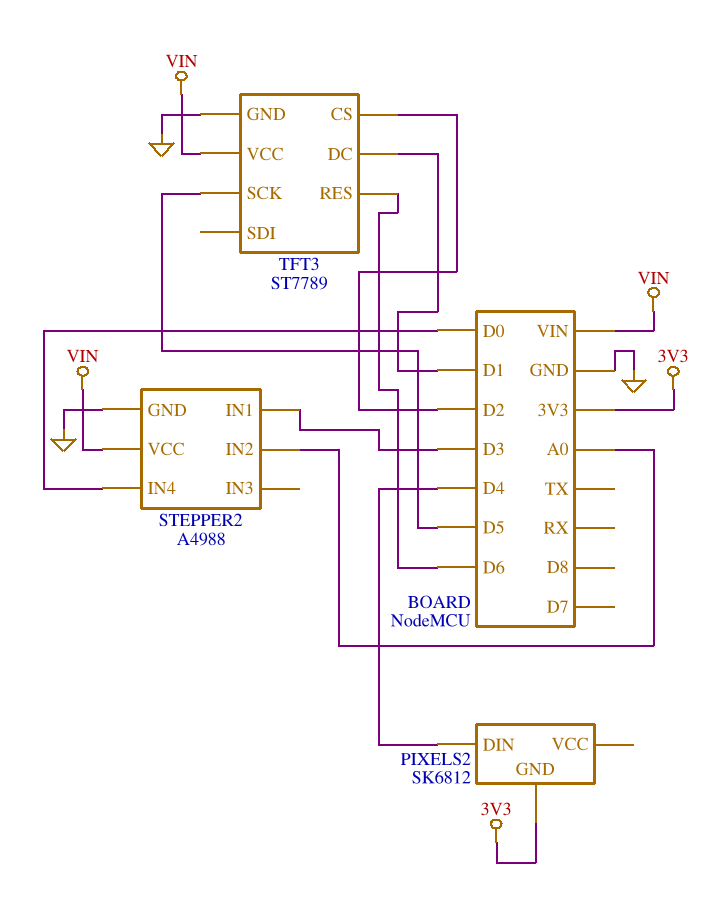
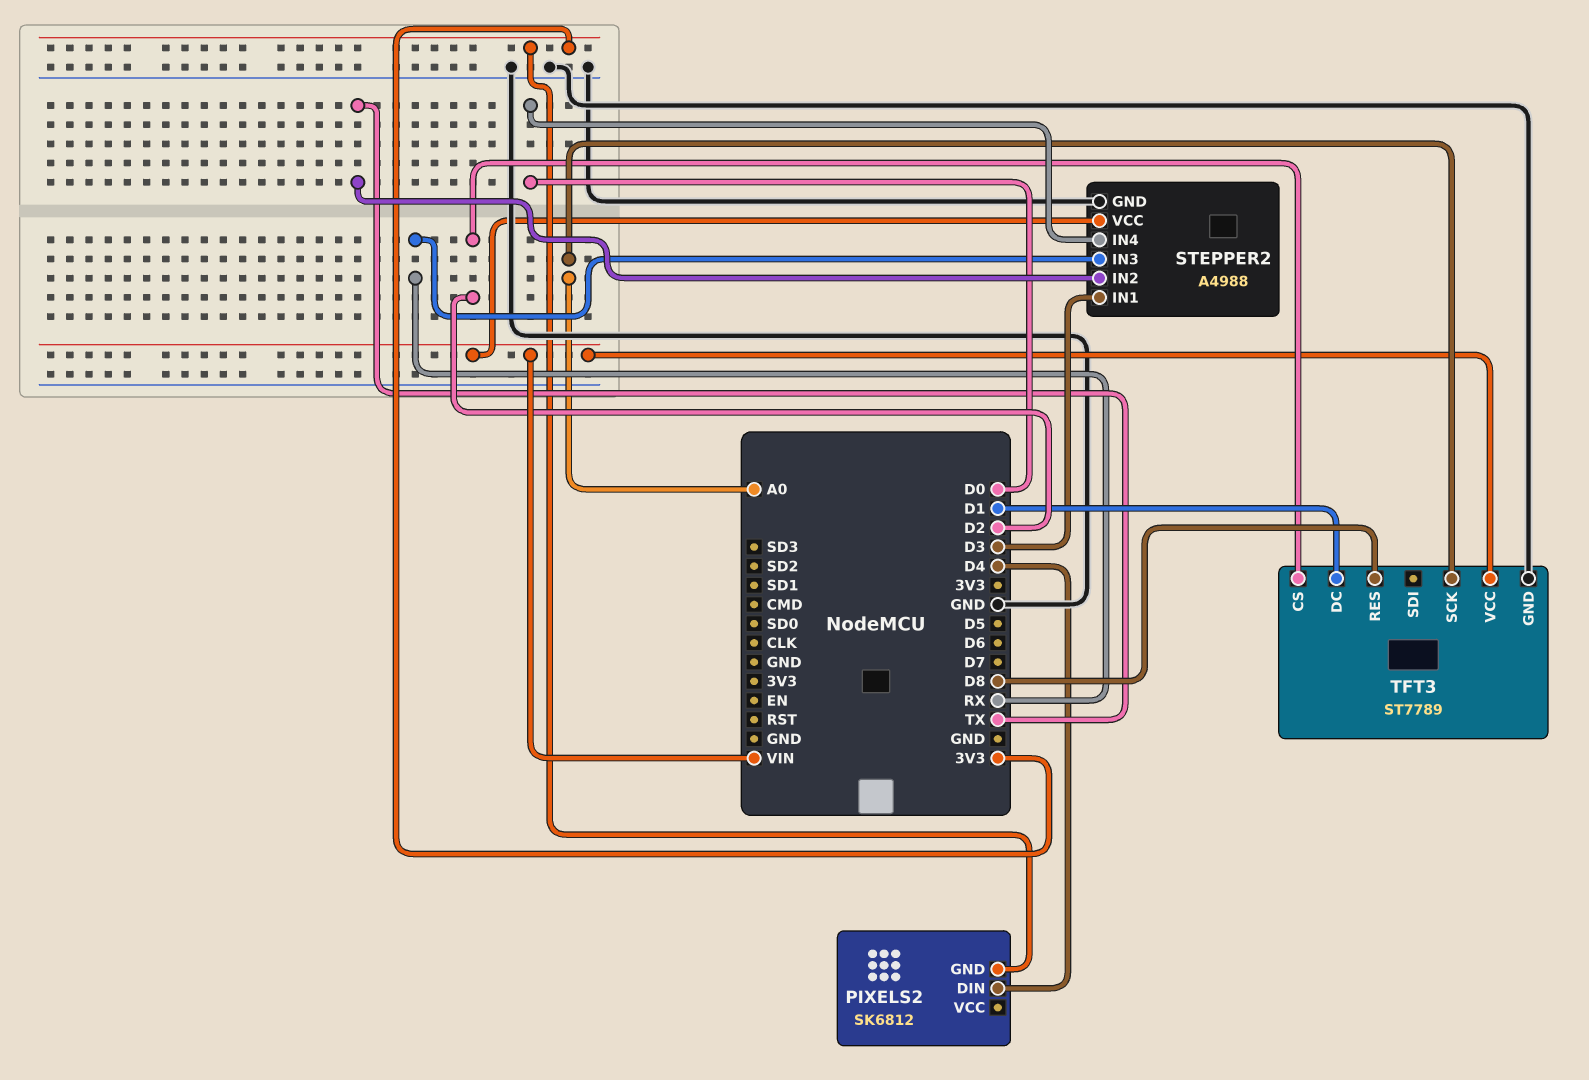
STEPPER2 pin IN2: A0 -> TX
STEPPER2 pin IN3: none -> RX
TFT3 pin RES: D6 -> D8
TFT3 pin SCK: D5 -> A0

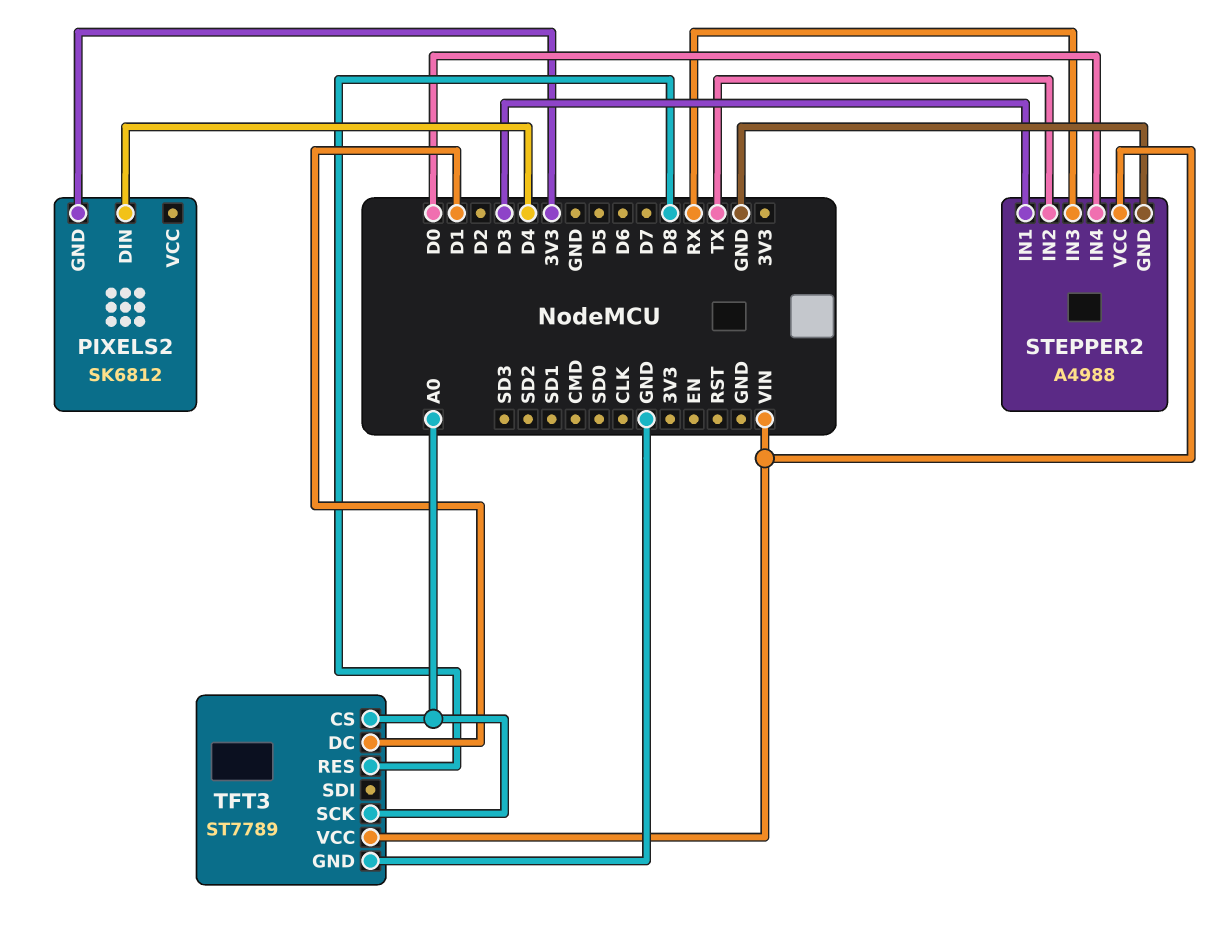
TFT3 pin CS: D2 -> A0

